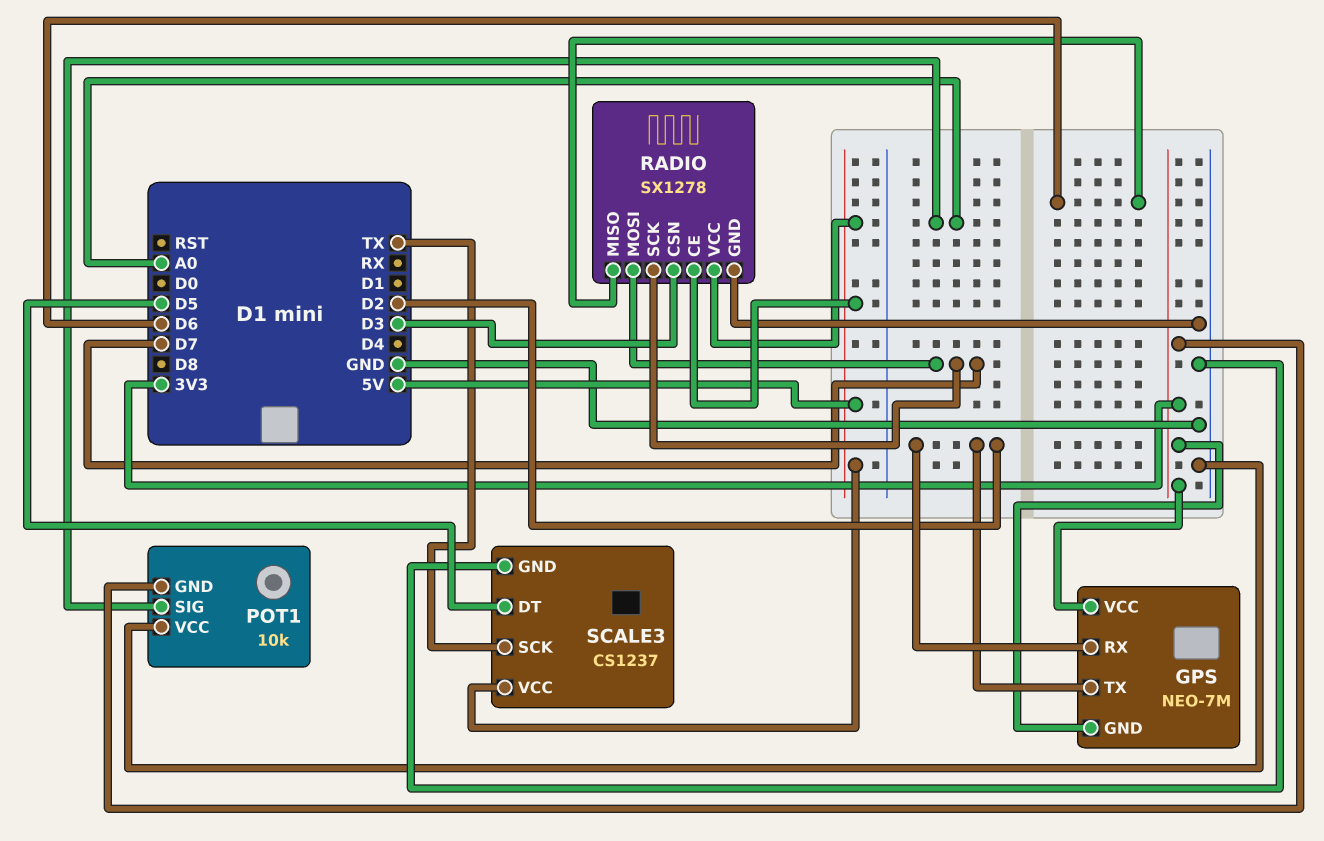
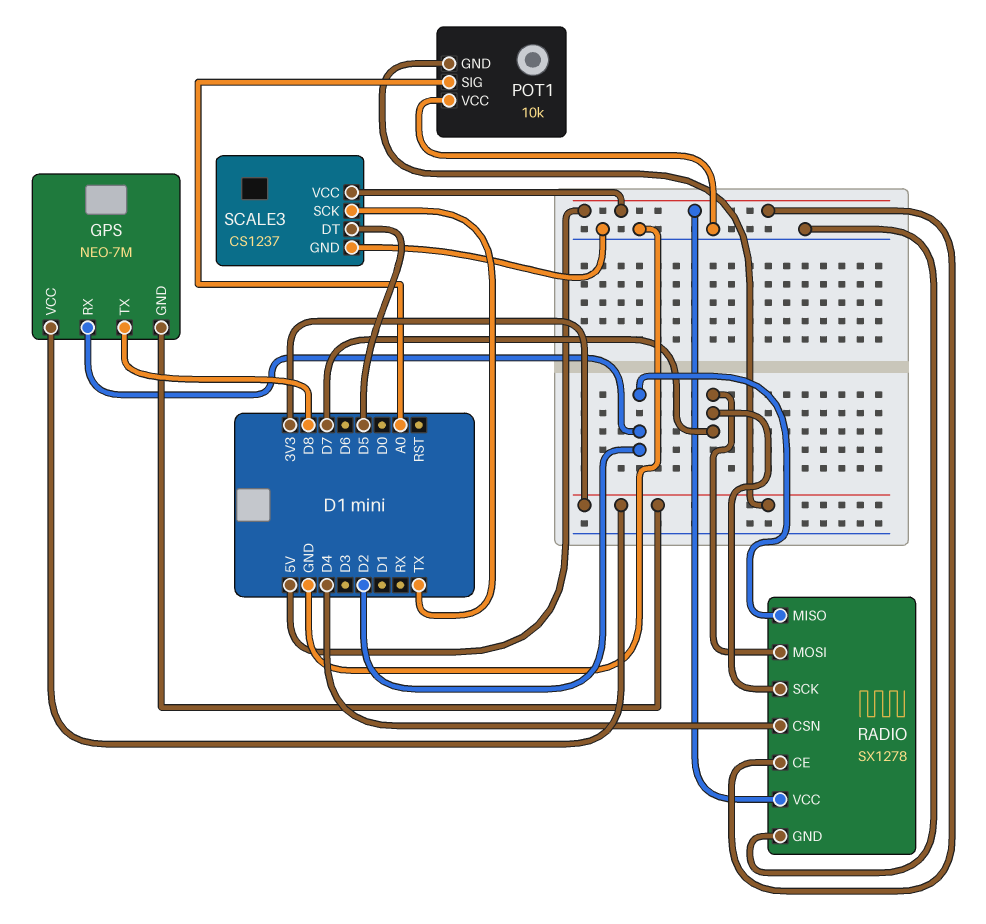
GPS pin TX: D2 -> D8
RADIO pin CSN: D3 -> D4
RADIO pin MISO: D6 -> D2

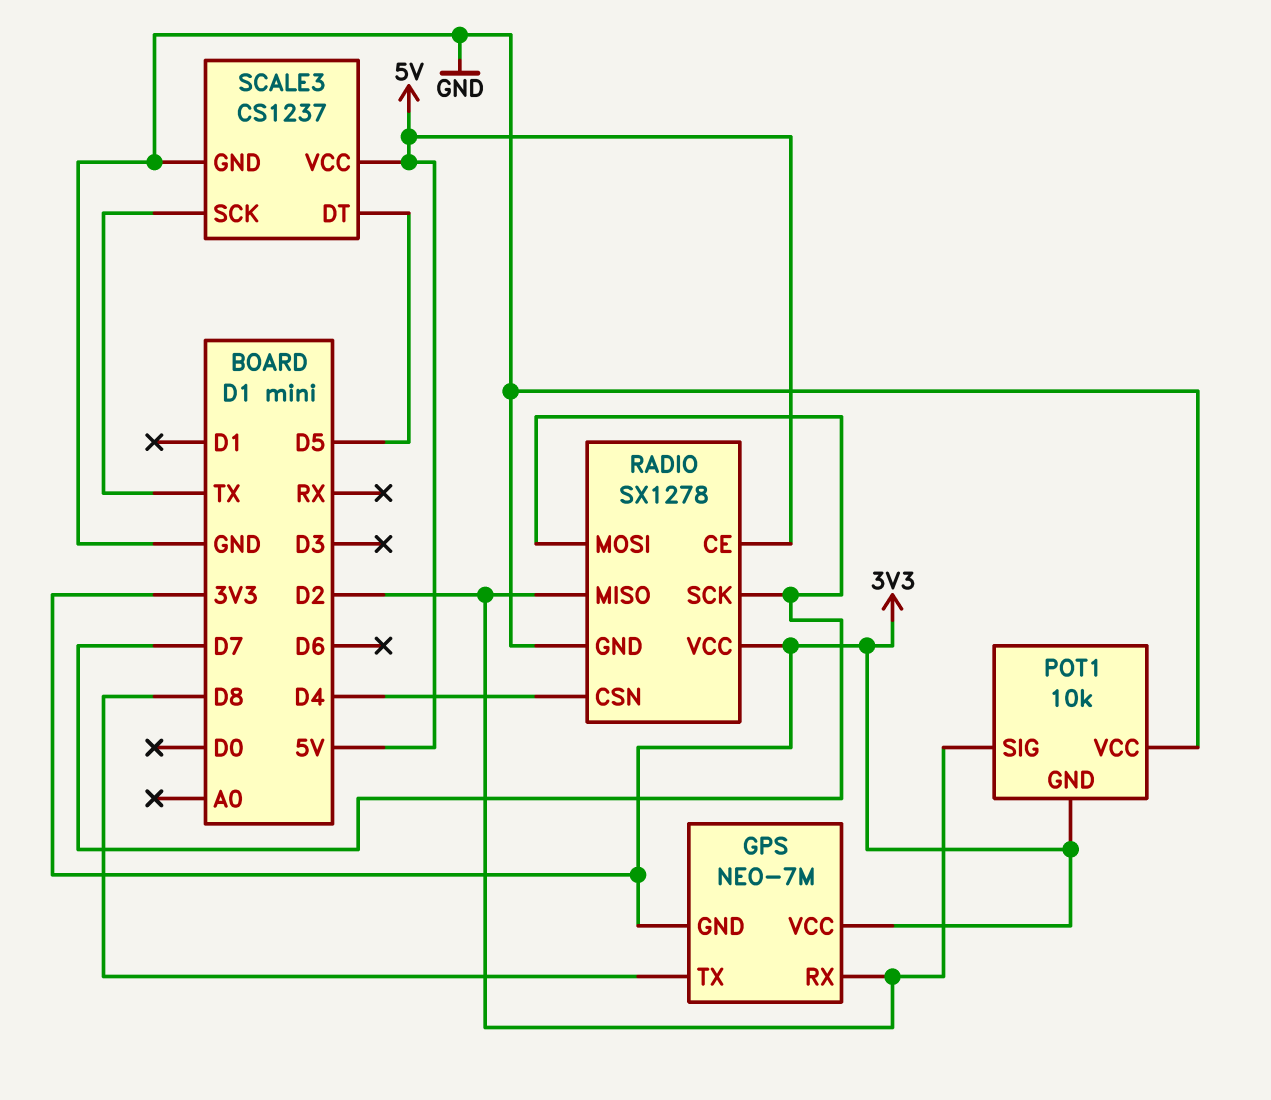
POT1 pin SIG: A0 -> D2
RADIO pin VCC: 5V -> 3V3

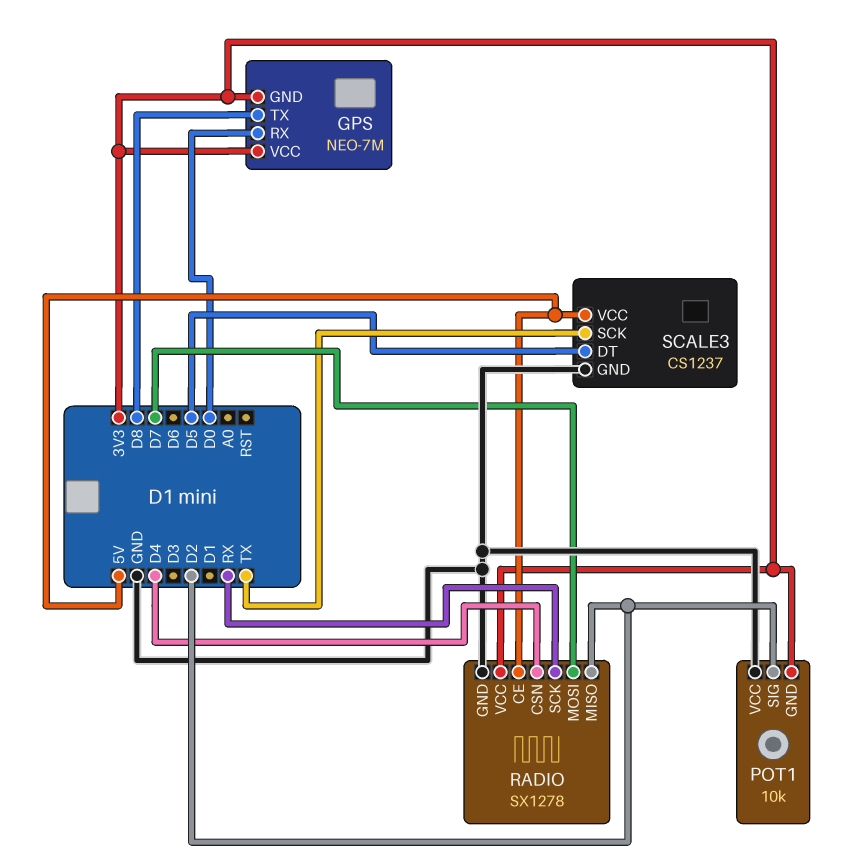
GPS pin RX: D2 -> D0
RADIO pin SCK: D7 -> RX

